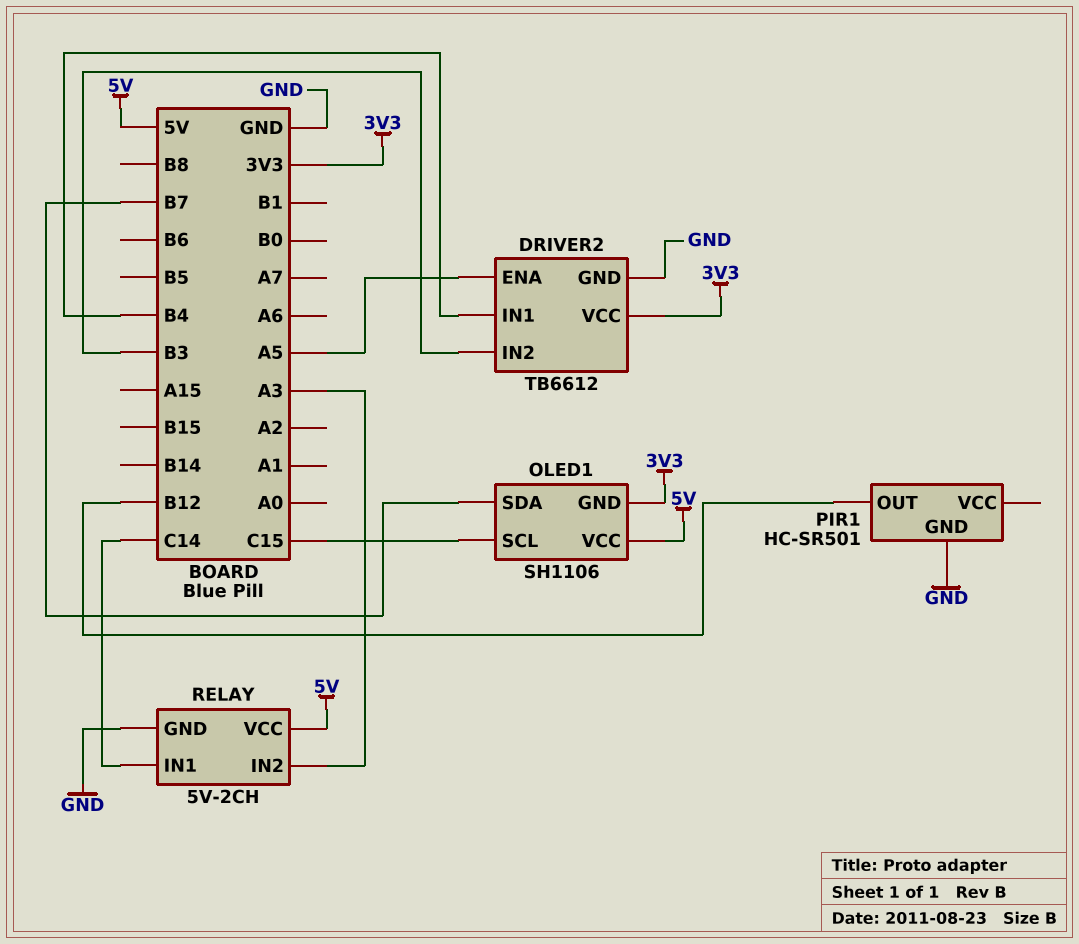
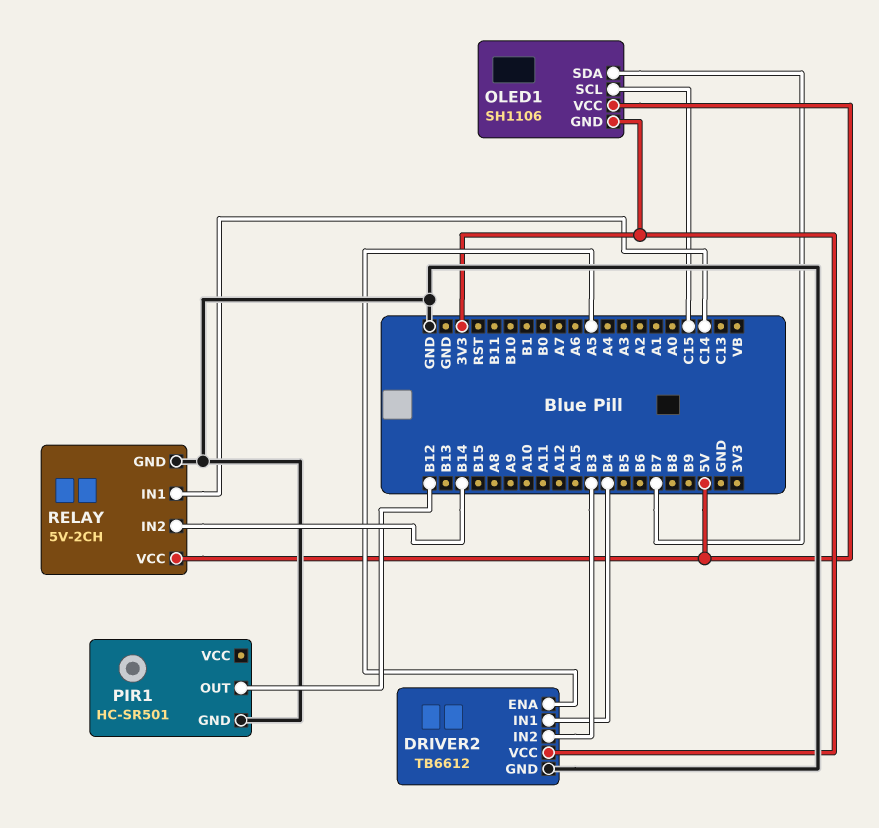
RELAY pin IN2: A3 -> B14

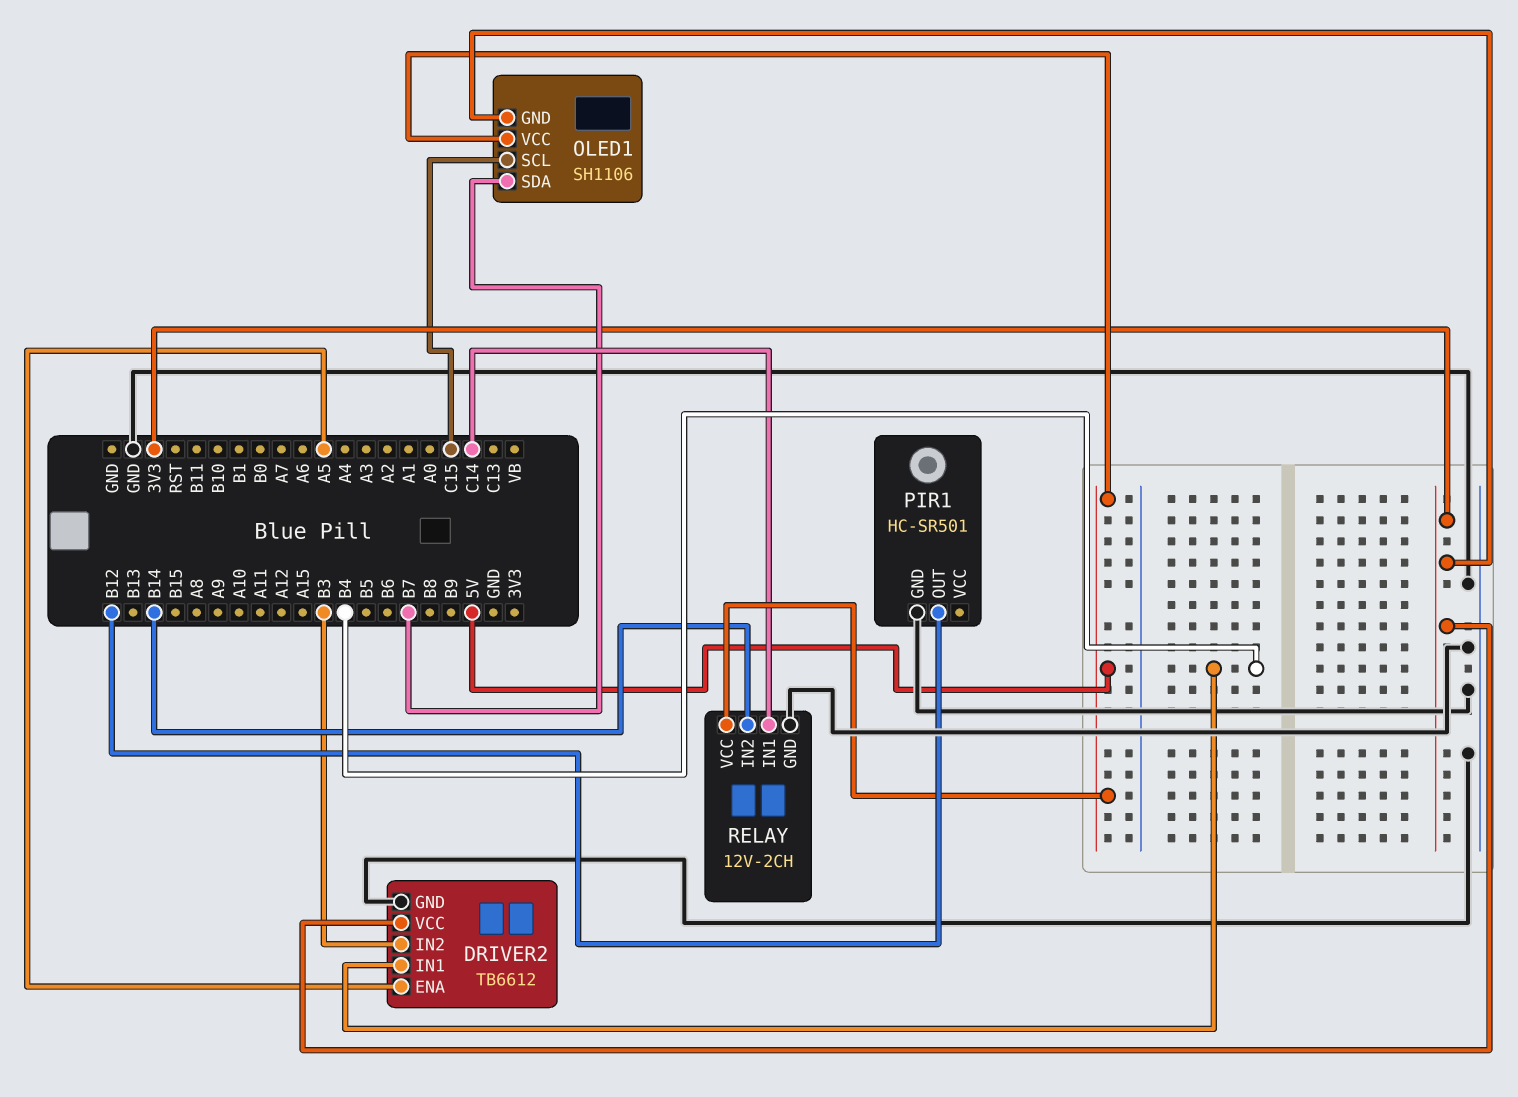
RELAY: 5V-2CH -> 12V-2CH

